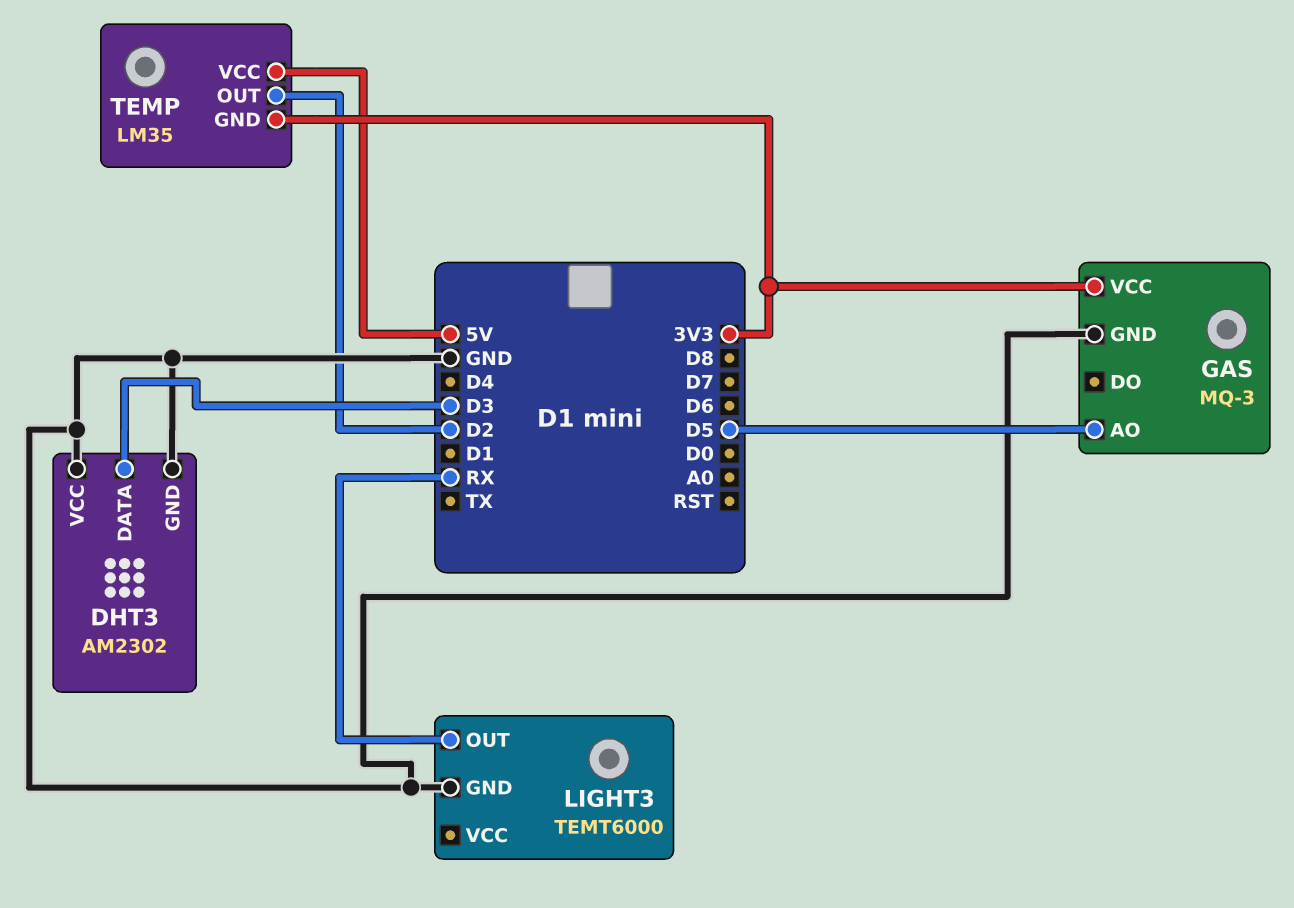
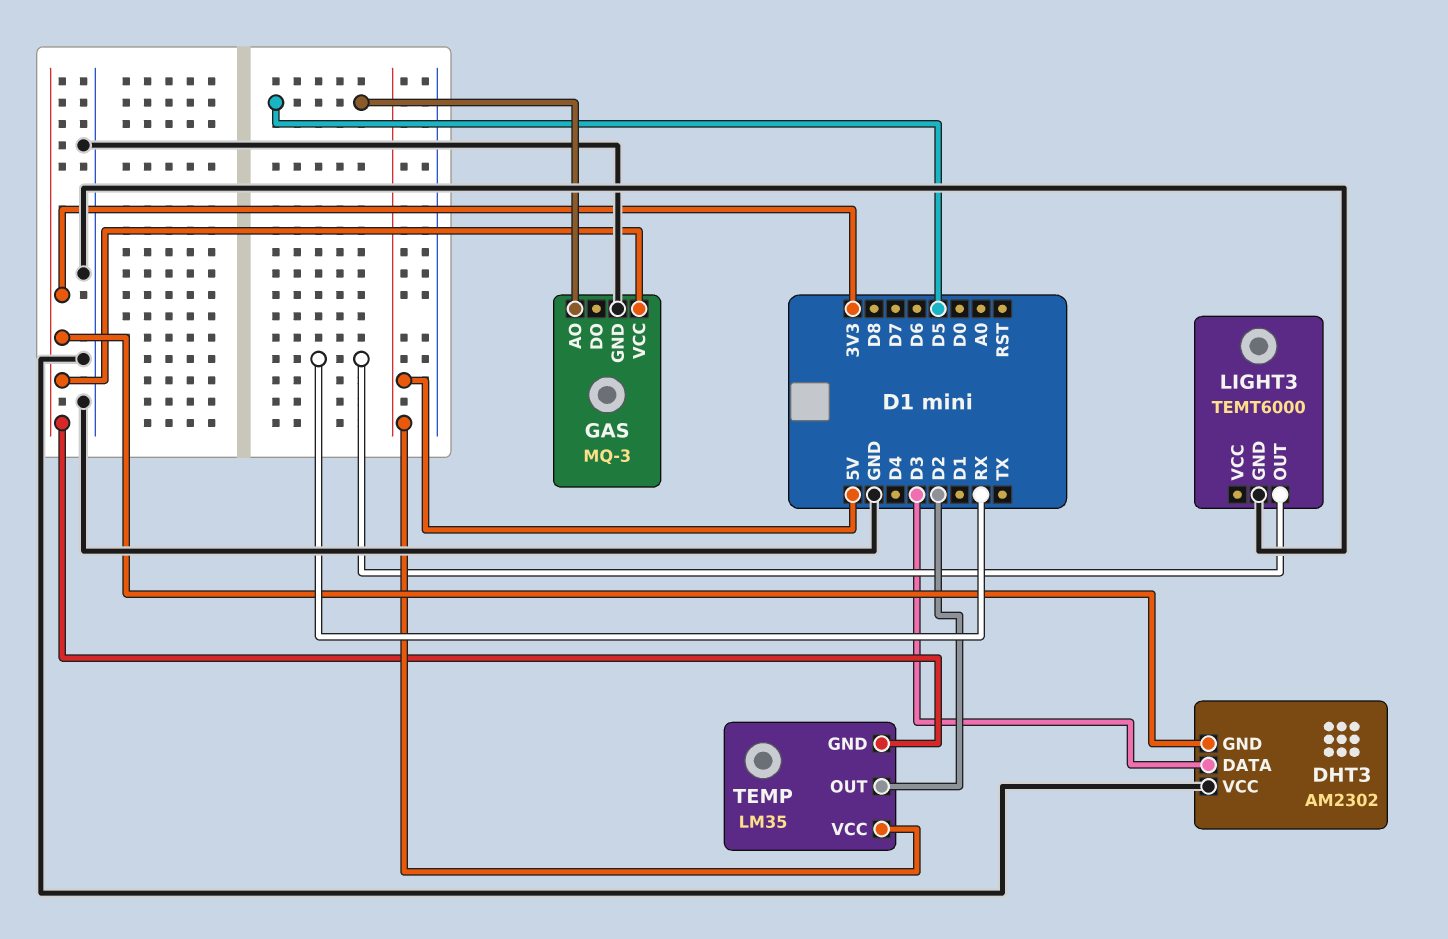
DHT3 pin GND: GND -> 3V3

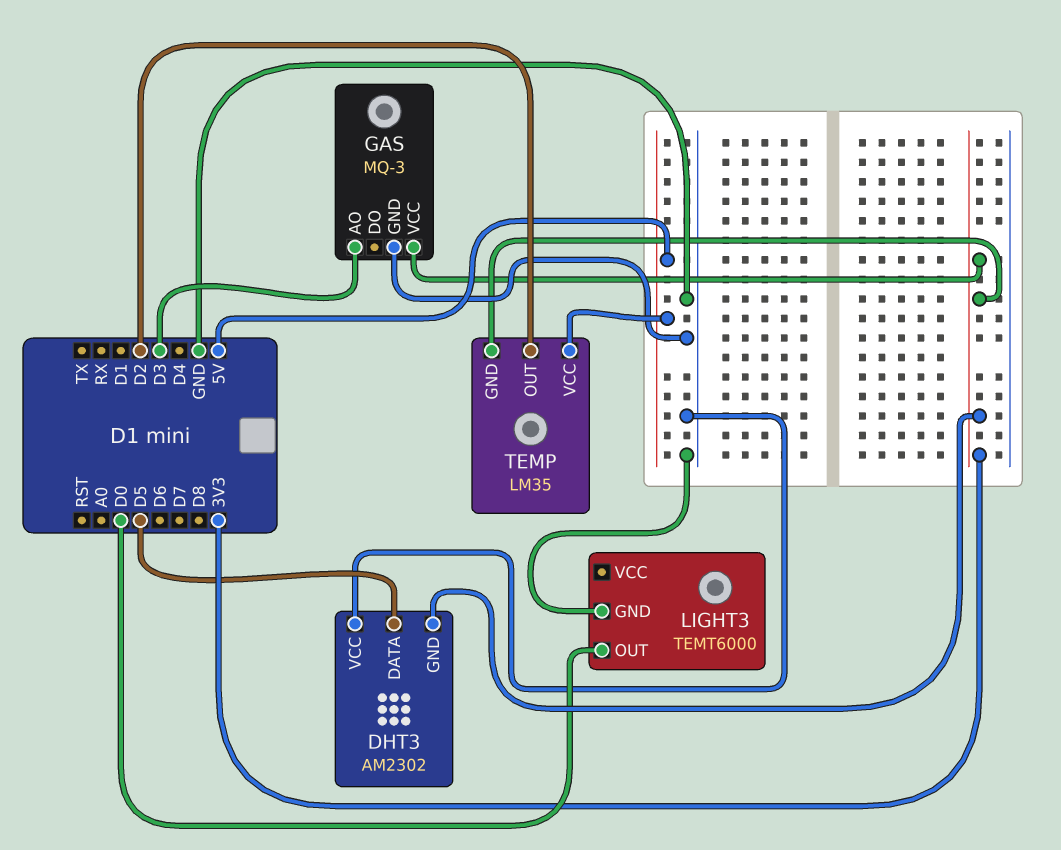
DHT3 pin DATA: D3 -> D5
GAS pin AO: D5 -> D3
LIGHT3 pin OUT: RX -> D0

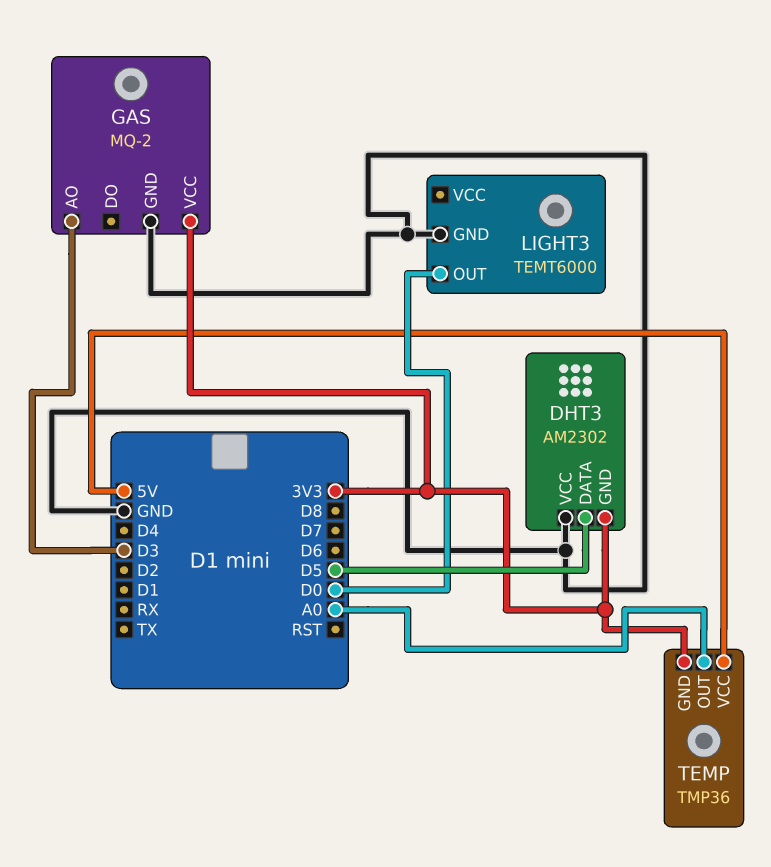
GAS: MQ-3 -> MQ-2
TEMP: LM35 -> TMP36
TEMP pin OUT: D2 -> A0

